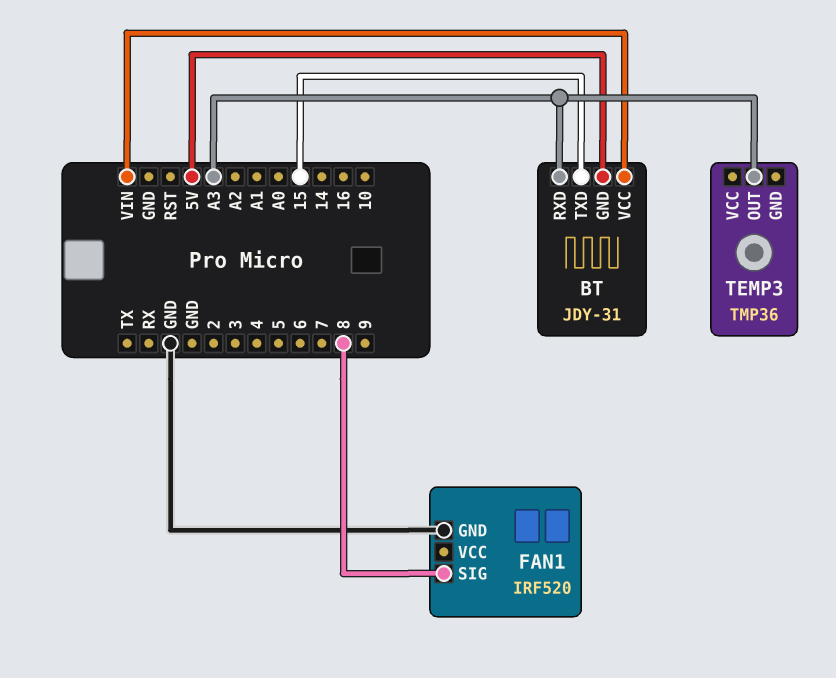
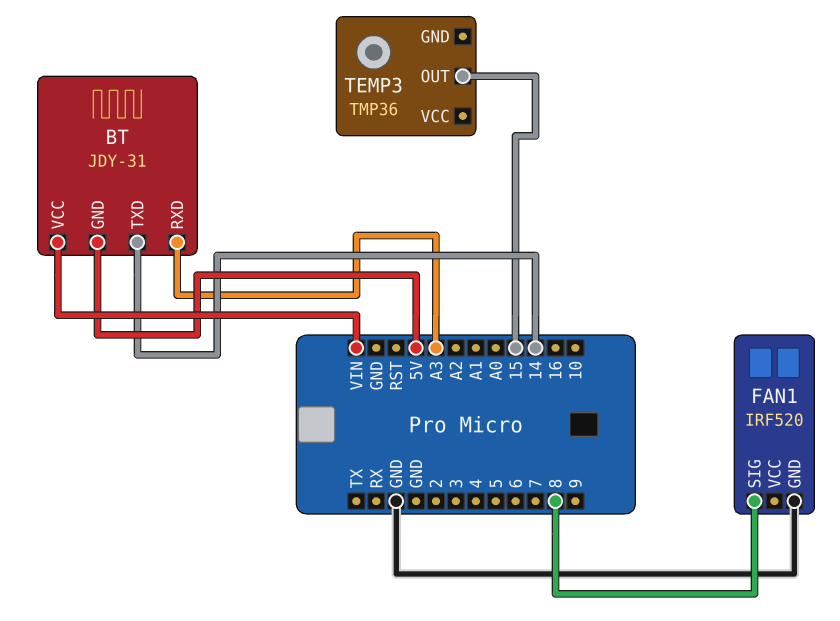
BT pin TXD: 15 -> 14
TEMP3 pin OUT: A3 -> 15

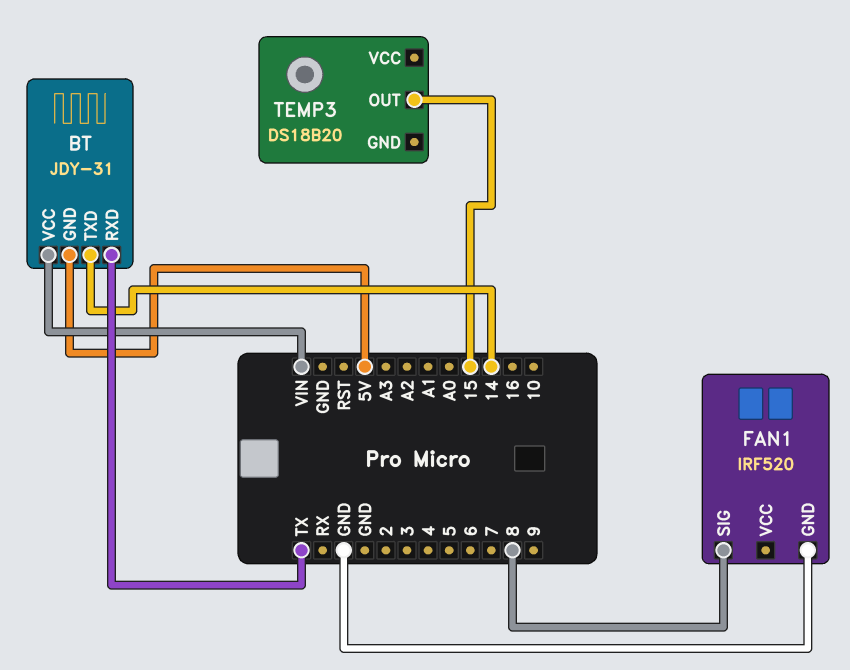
BT pin RXD: A3 -> TX
TEMP3: TMP36 -> DS18B20

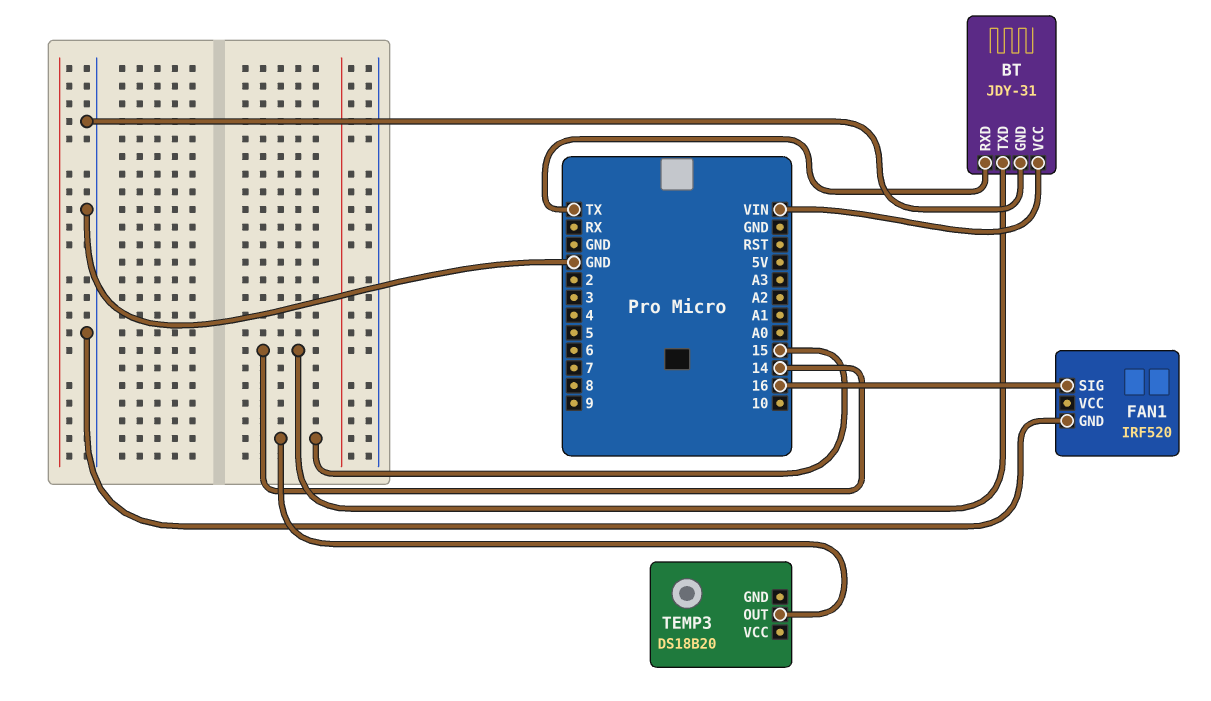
BT pin GND: 5V -> GND
FAN1 pin SIG: 8 -> 16

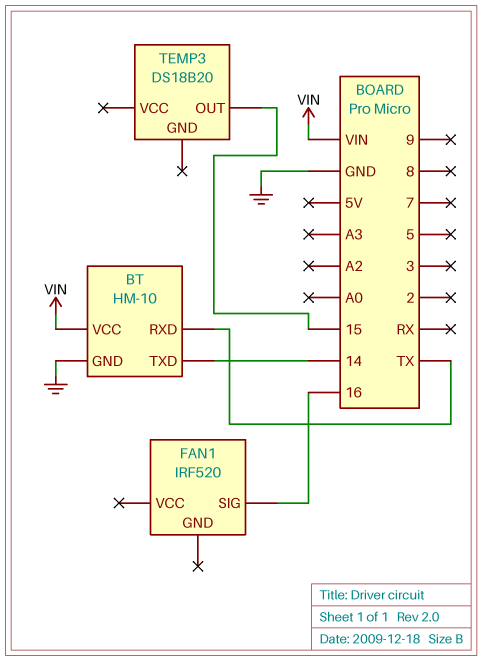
BT: JDY-31 -> HM-10
FAN1 pin GND: GND -> none

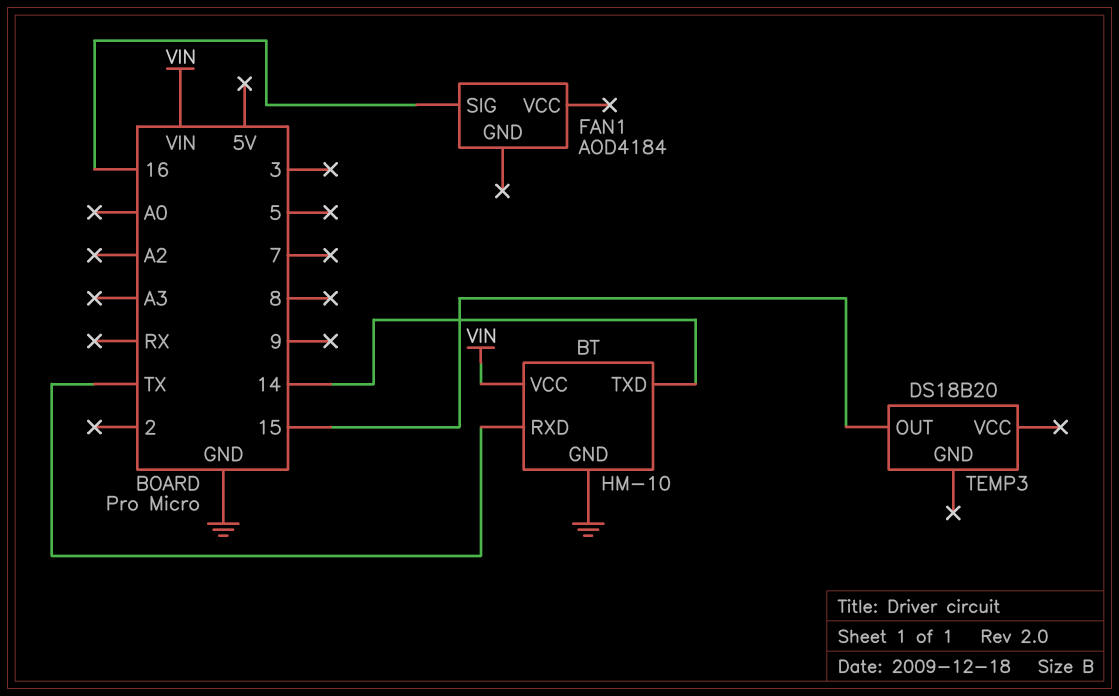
FAN1: IRF520 -> AOD4184

